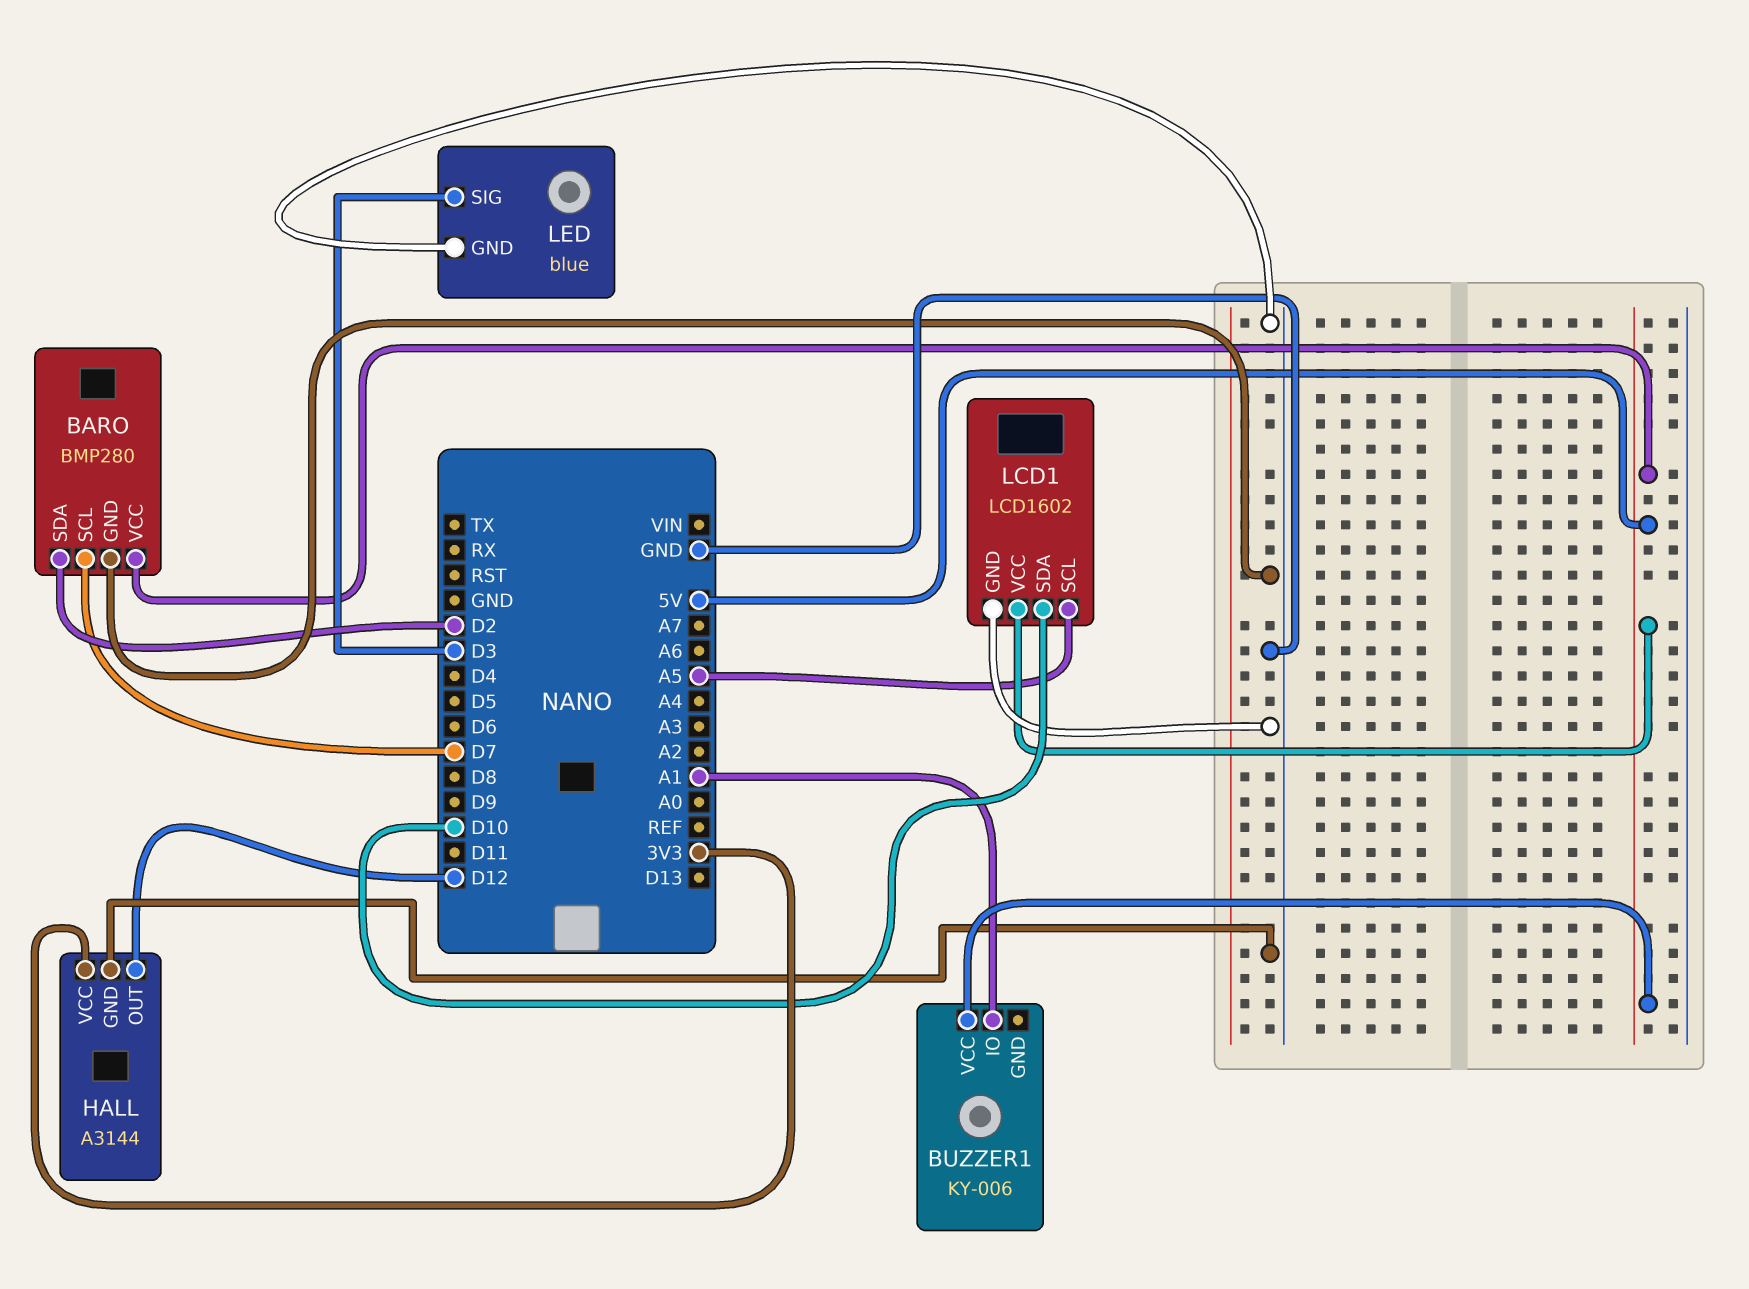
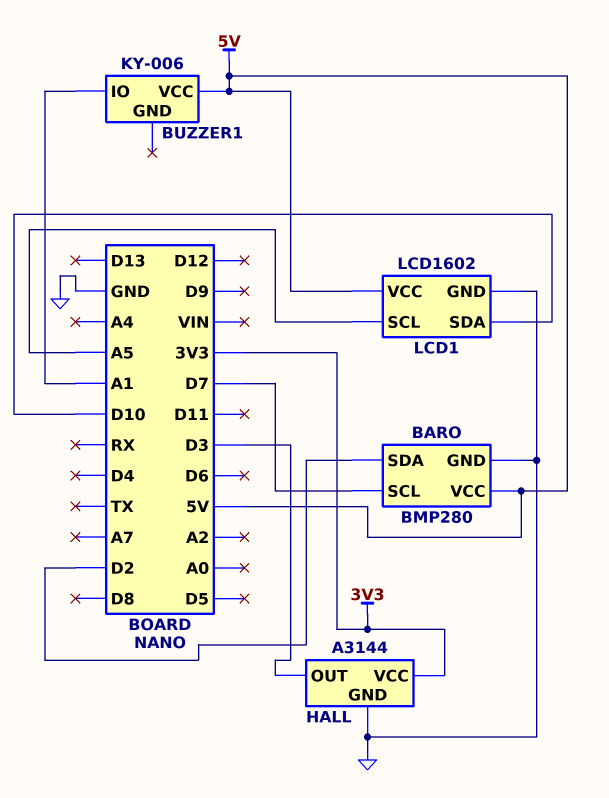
HALL pin OUT: D12 -> D3
LED: blue -> none
LED pin GND: GND -> none
LED pin SIG: D3 -> none

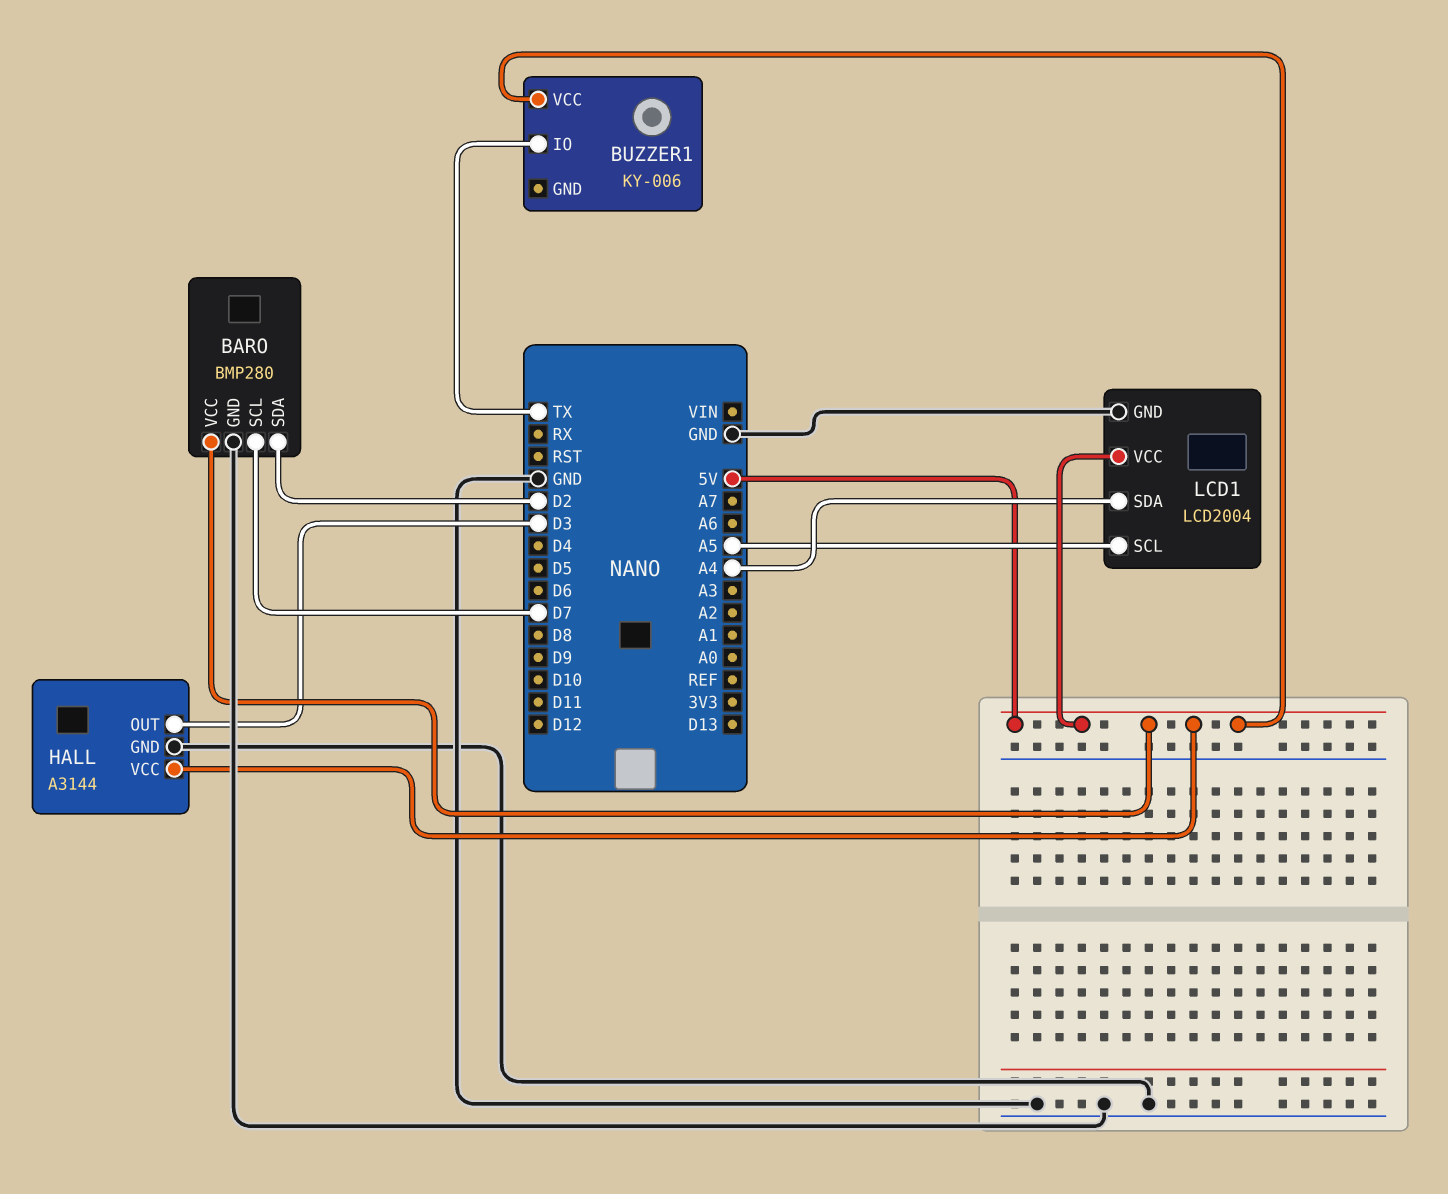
BUZZER1 pin IO: A1 -> TX
HALL pin VCC: 3V3 -> 5V
LCD1: LCD1602 -> LCD2004
LCD1 pin SDA: D10 -> A4

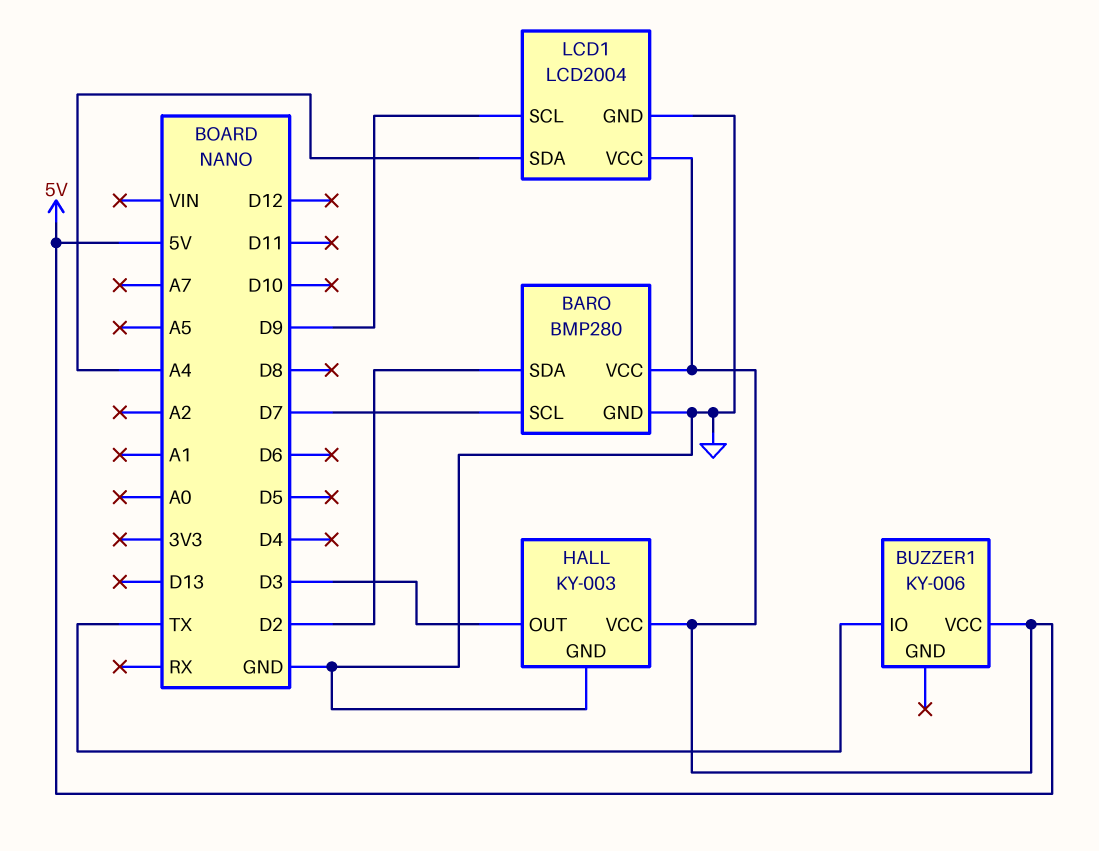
HALL: A3144 -> KY-003
LCD1 pin SCL: A5 -> D9

